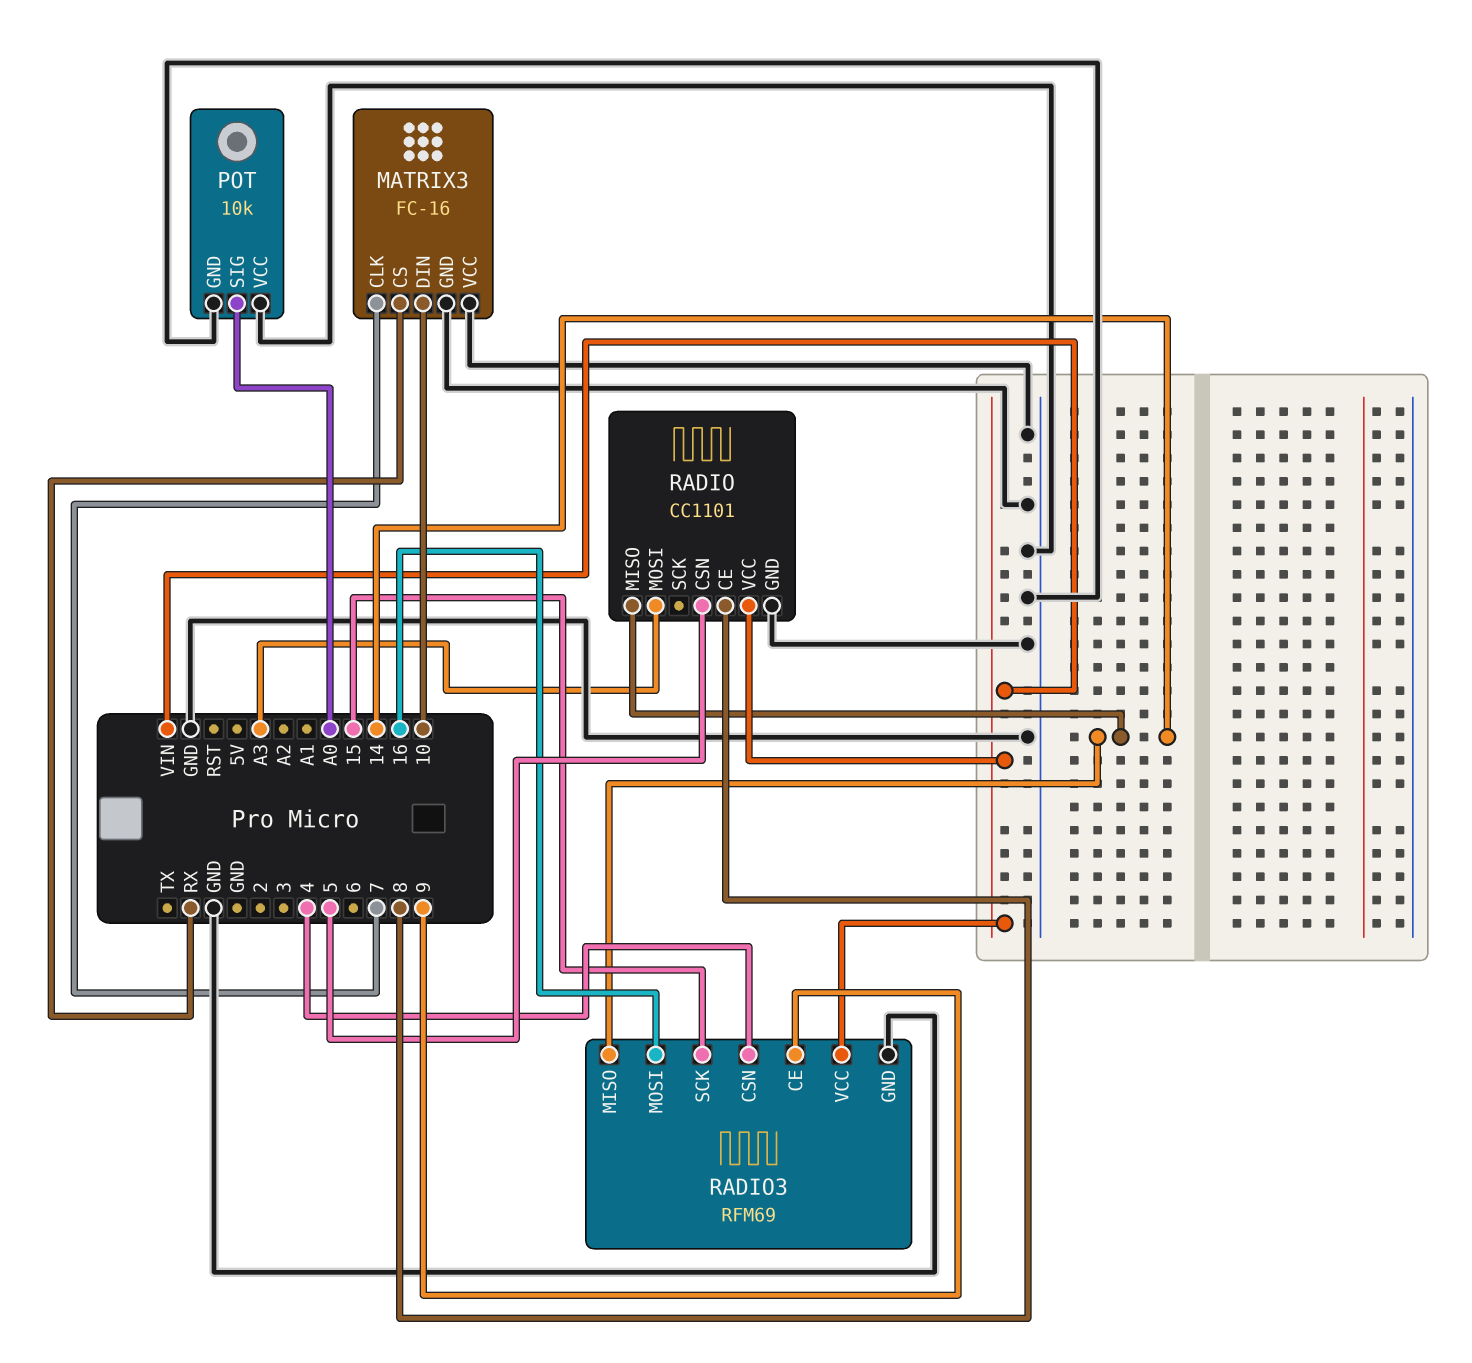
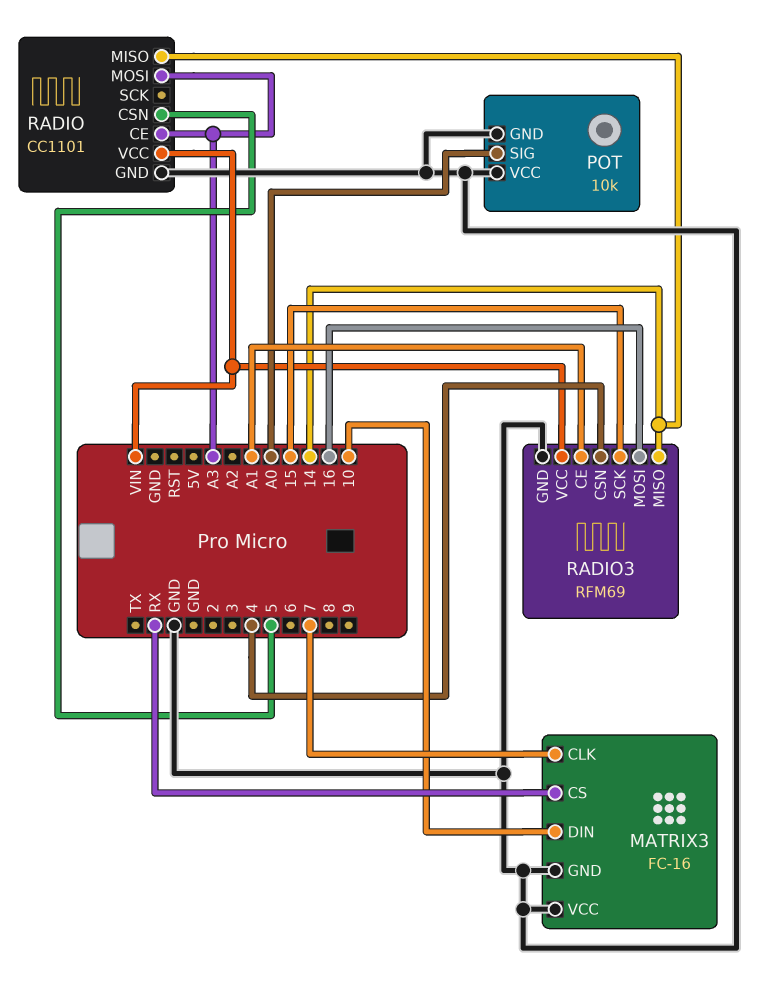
RADIO pin CE: 8 -> A3
RADIO3 pin CE: 9 -> A1

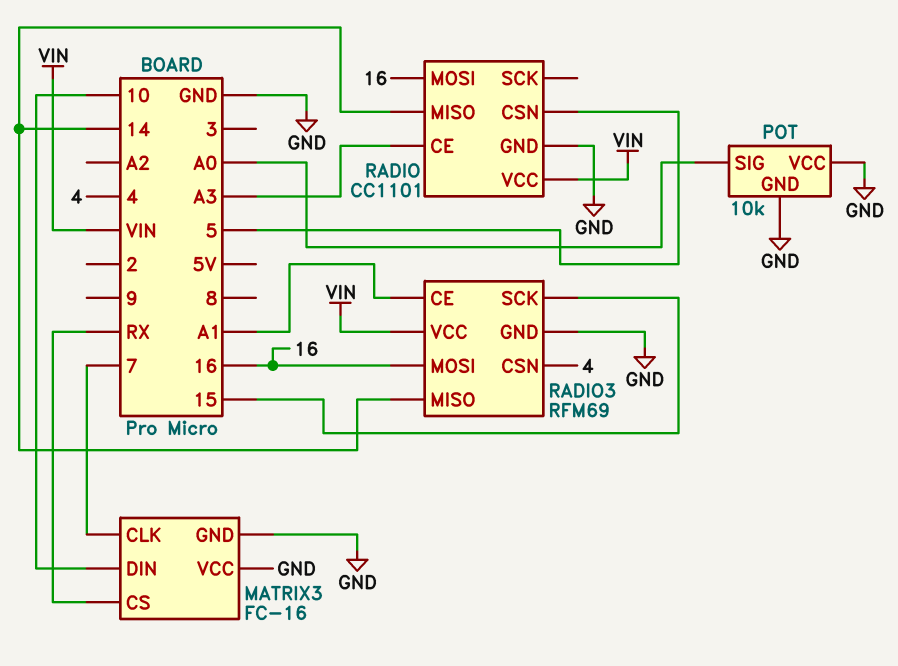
RADIO pin MOSI: A3 -> 16

